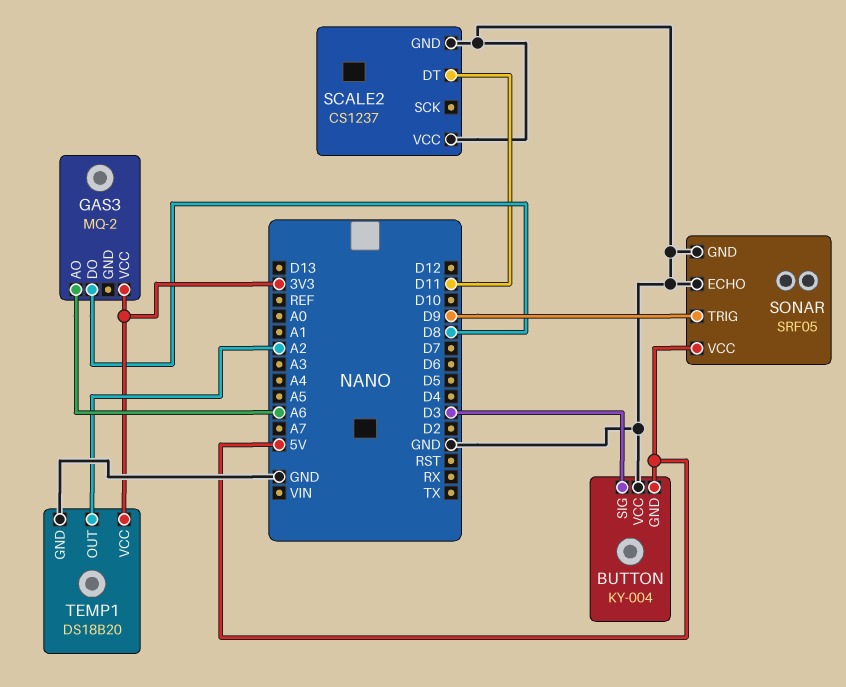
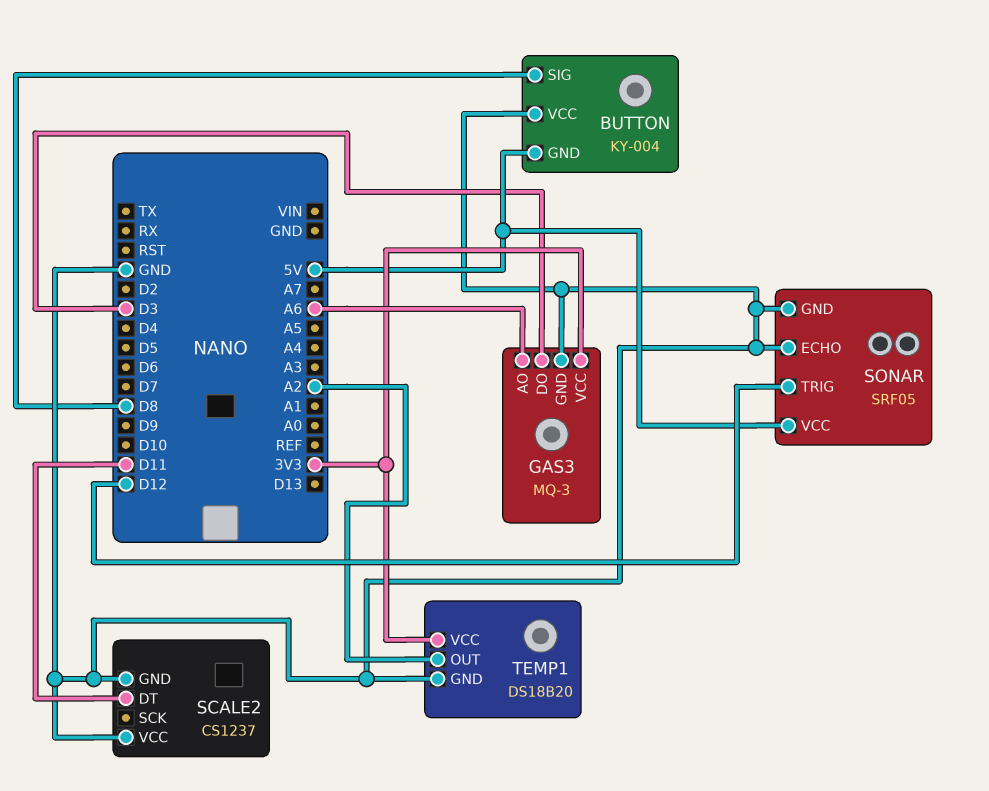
BUTTON pin SIG: D3 -> D8
GAS3: MQ-2 -> MQ-3
GAS3 pin DO: D8 -> D3
GAS3 pin GND: none -> GND
SONAR pin TRIG: D9 -> D12

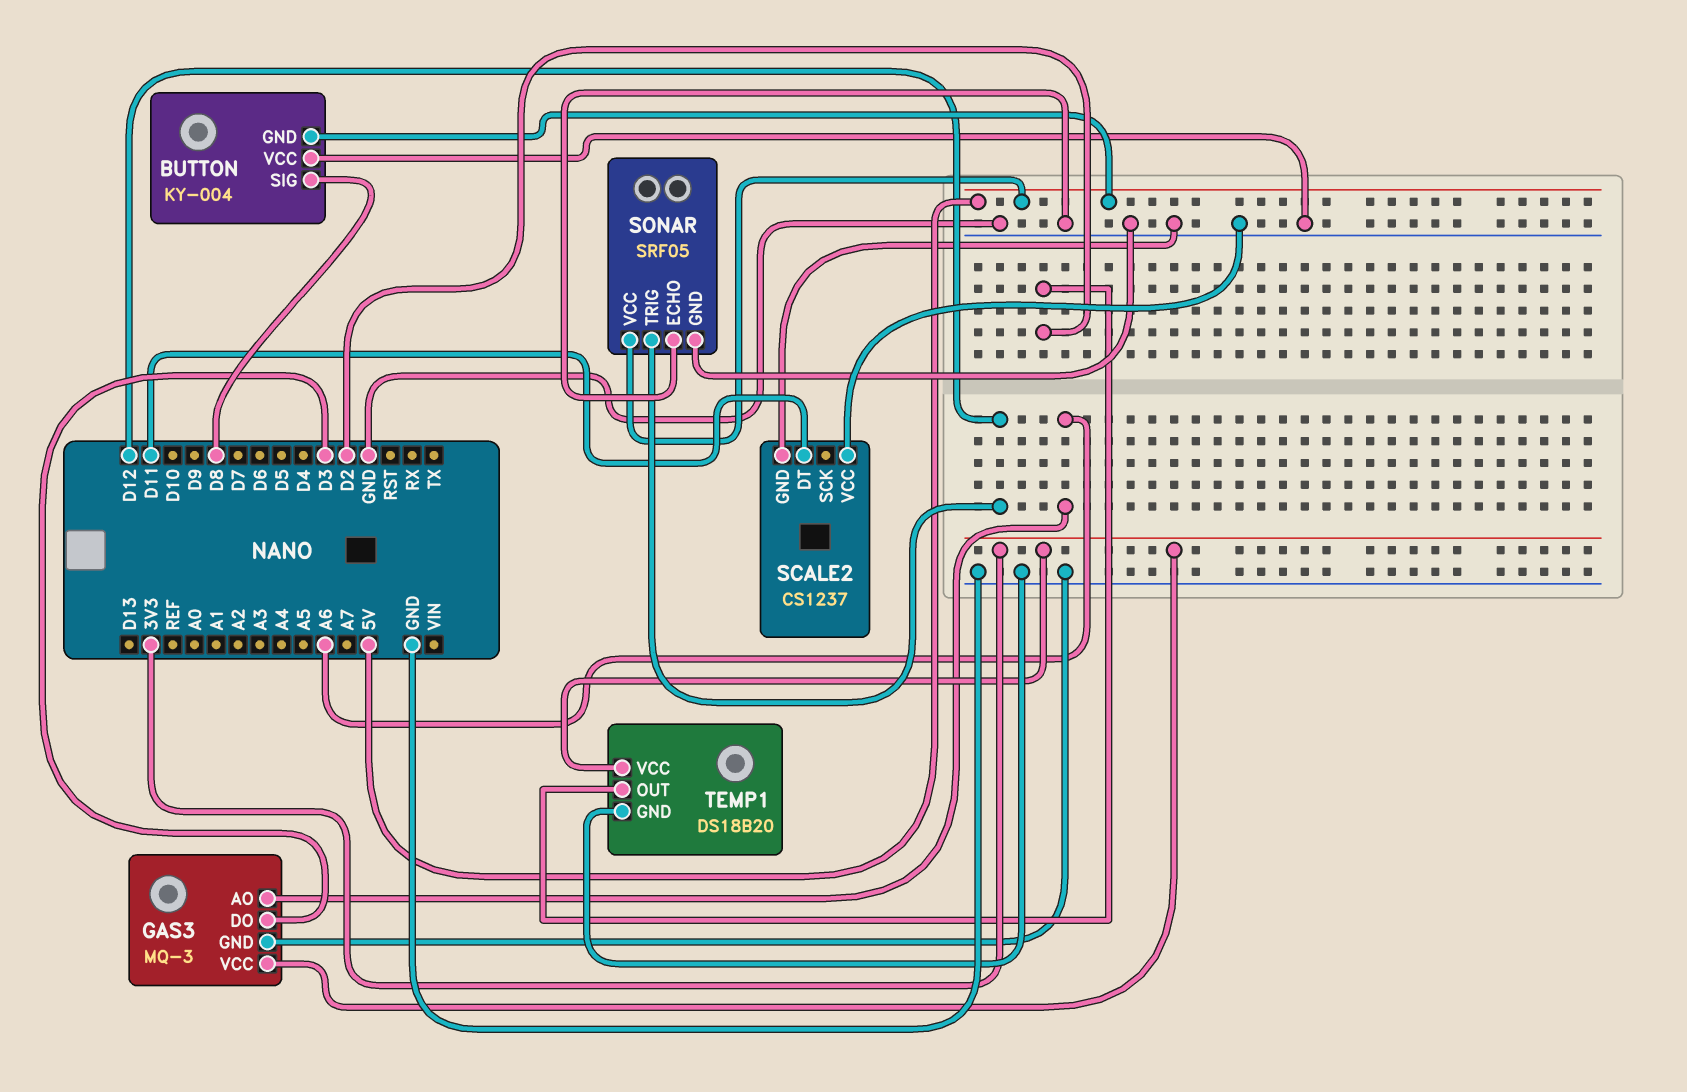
TEMP1 pin OUT: A2 -> D2

